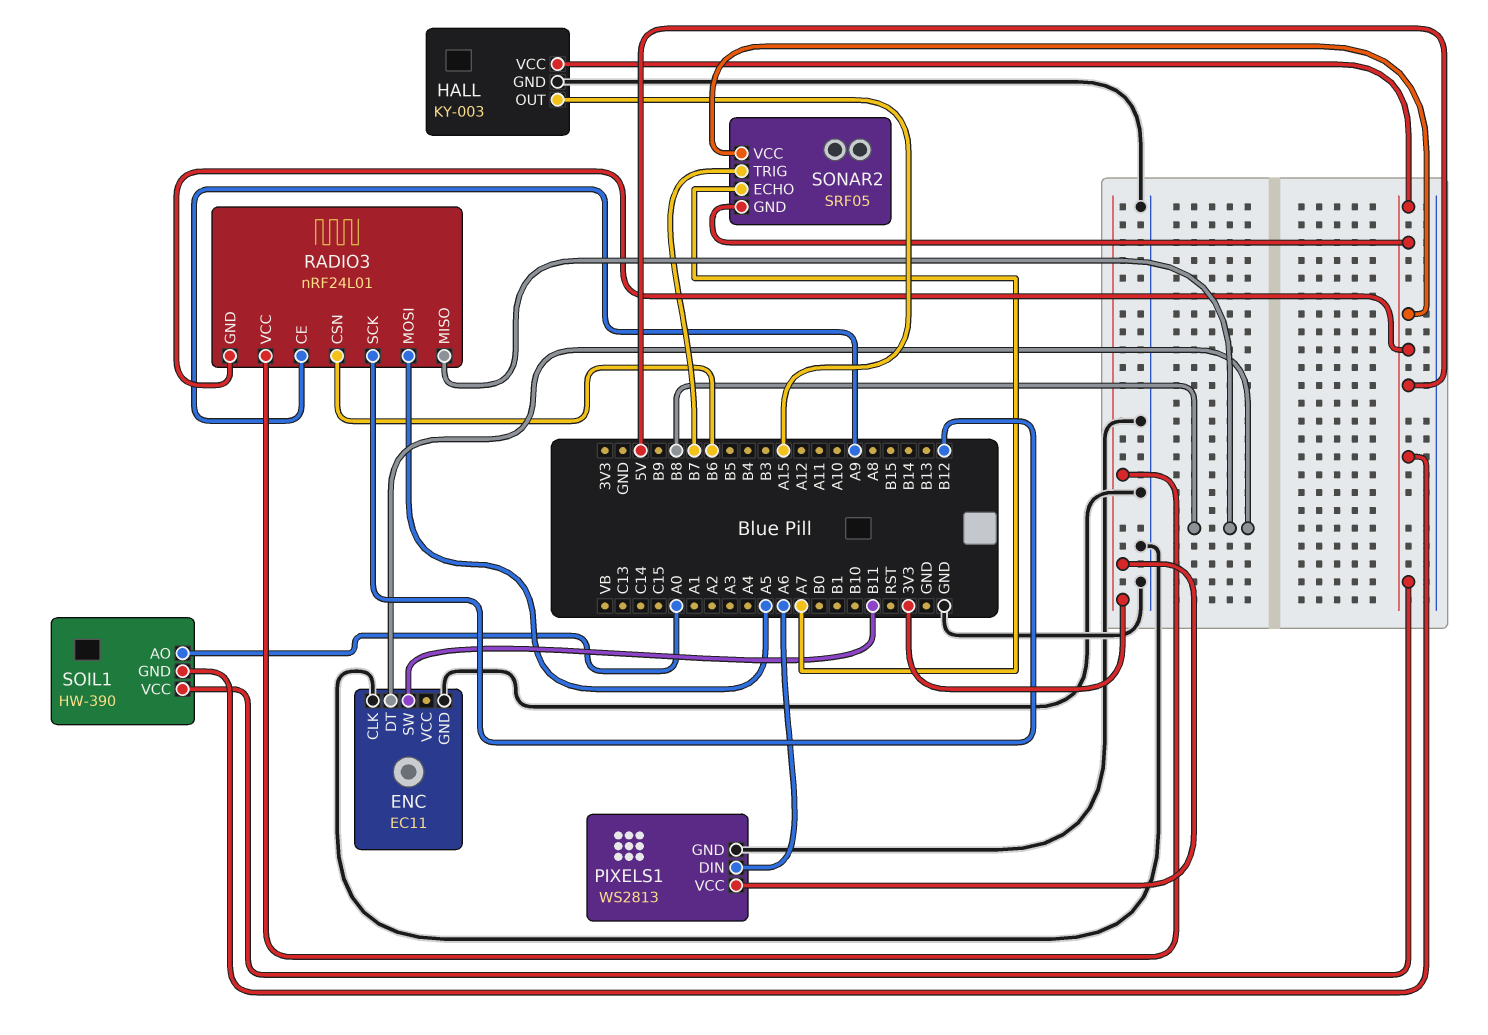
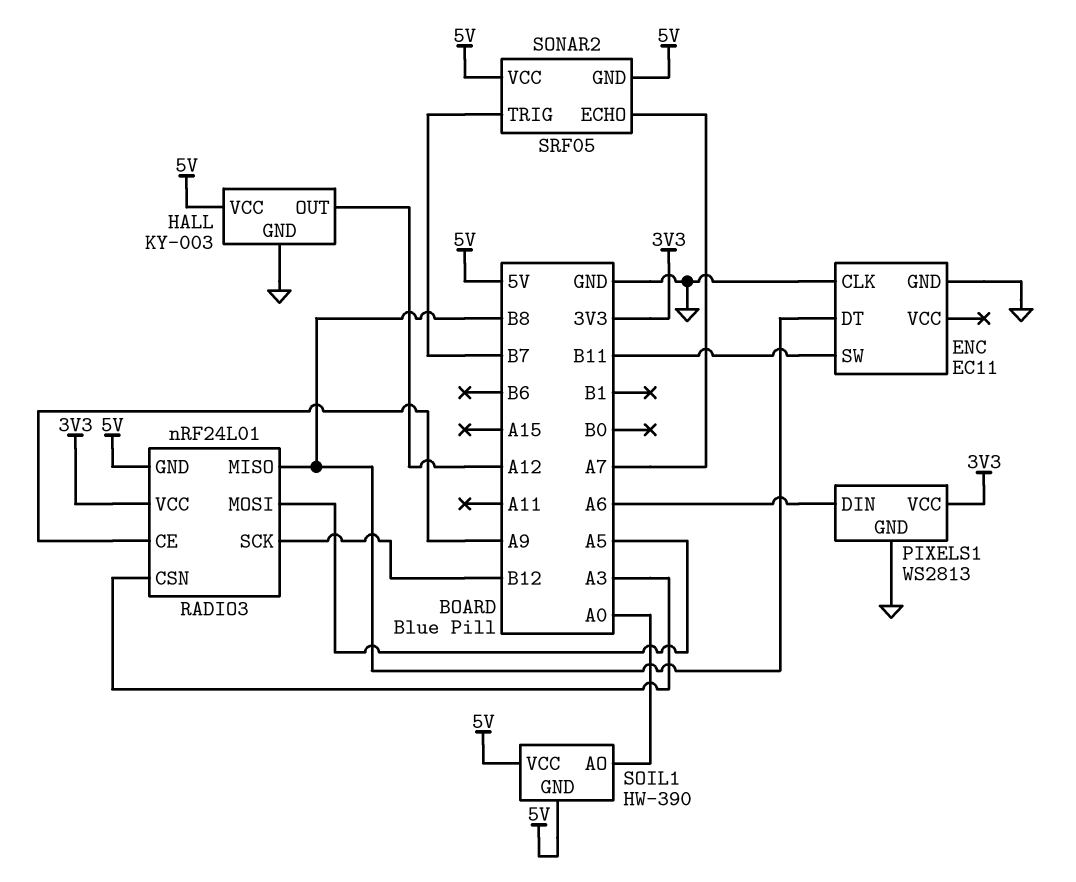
HALL pin OUT: A15 -> A12
RADIO3 pin CSN: B6 -> A3

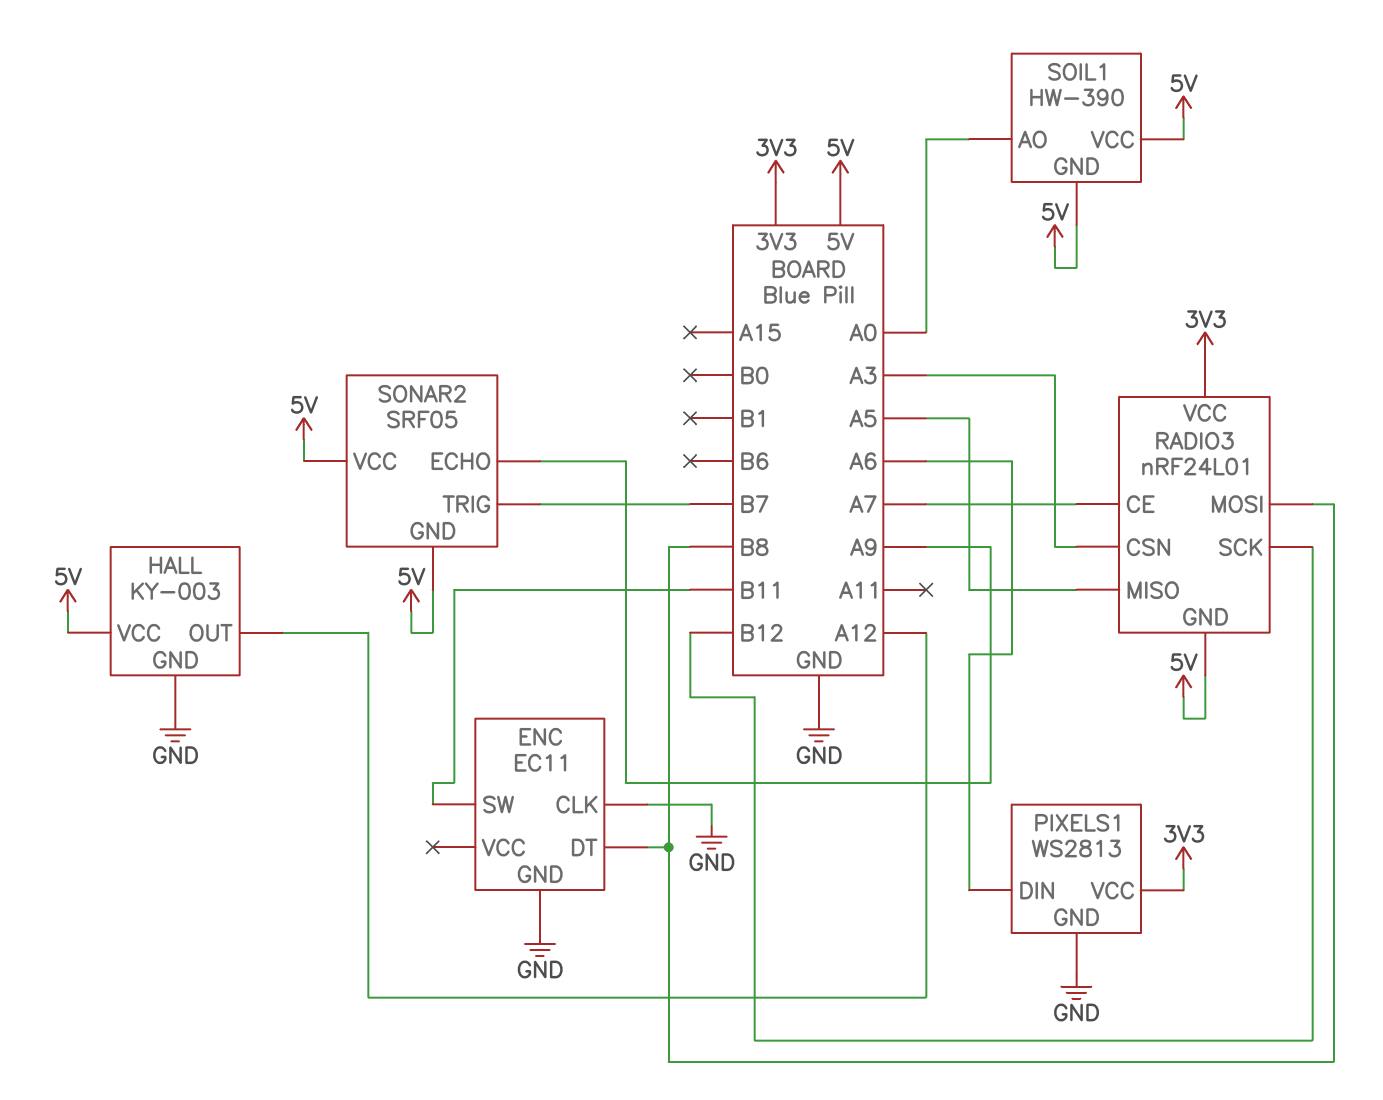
RADIO3 pin CE: A9 -> A7
RADIO3 pin MISO: B8 -> A5
RADIO3 pin MOSI: A5 -> B8
SONAR2 pin ECHO: A7 -> A9

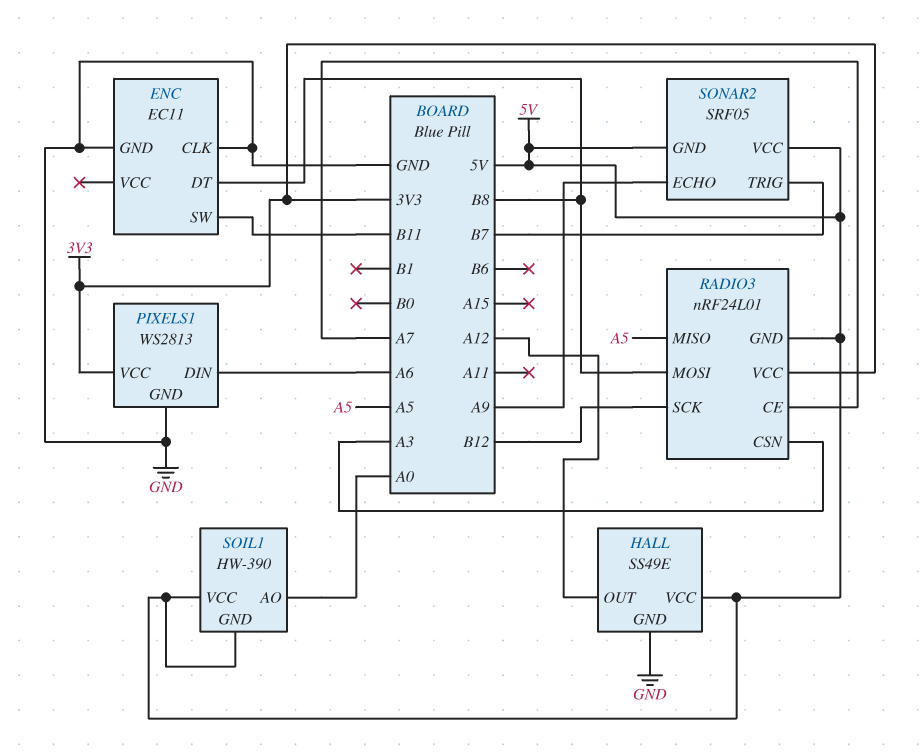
HALL: KY-003 -> SS49E

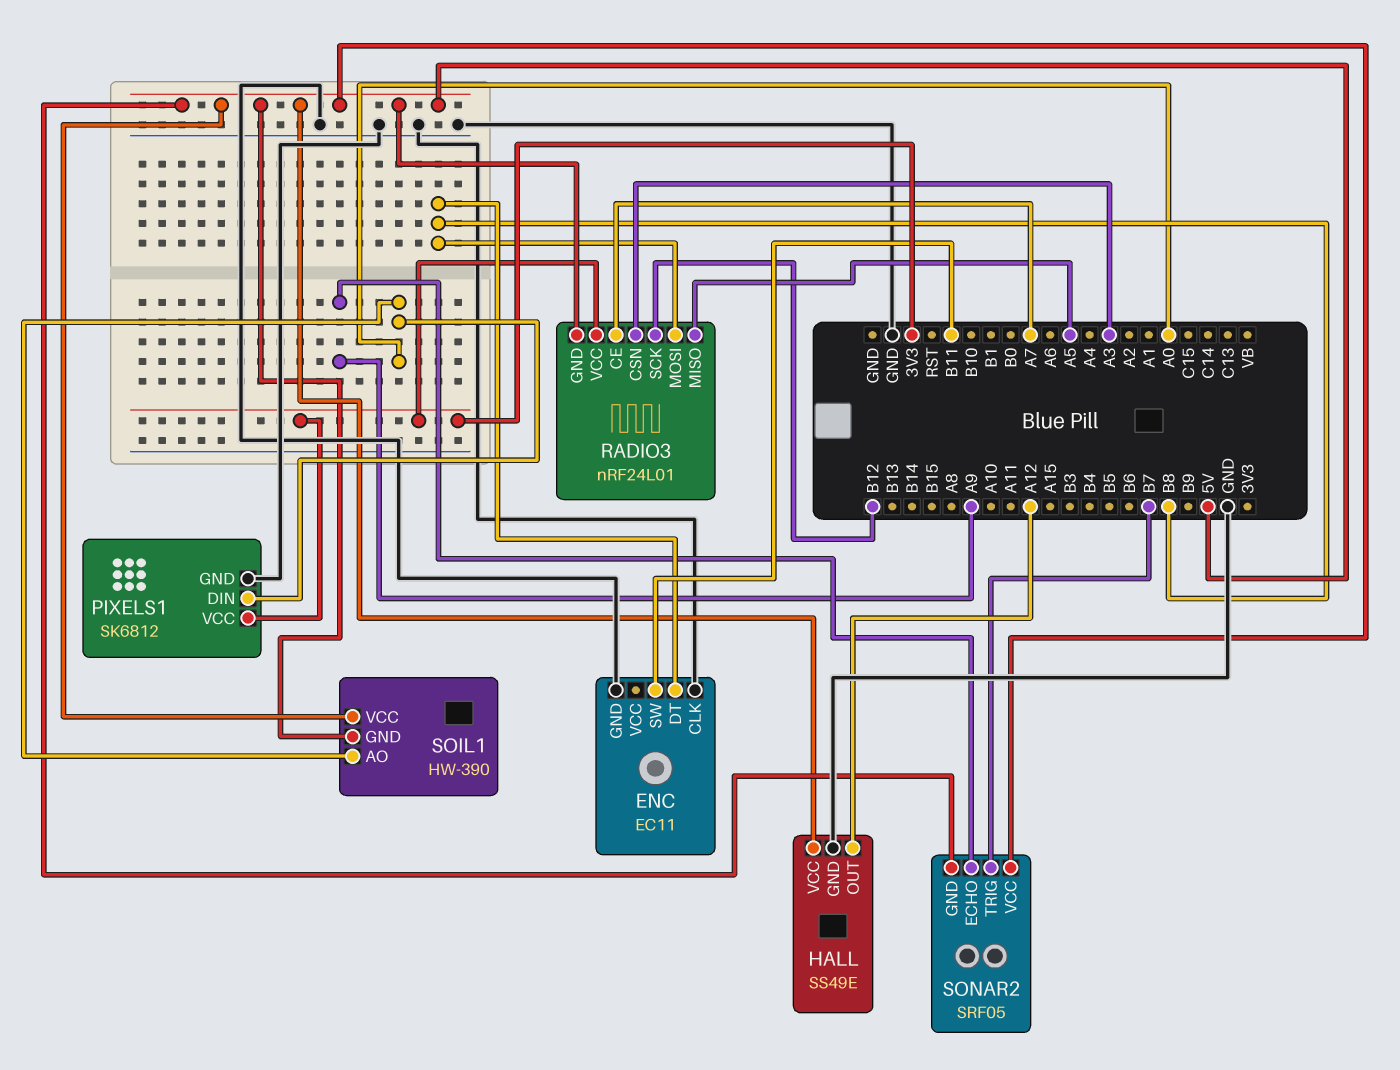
PIXELS1: WS2813 -> SK6812
PIXELS1 pin DIN: A6 -> A0

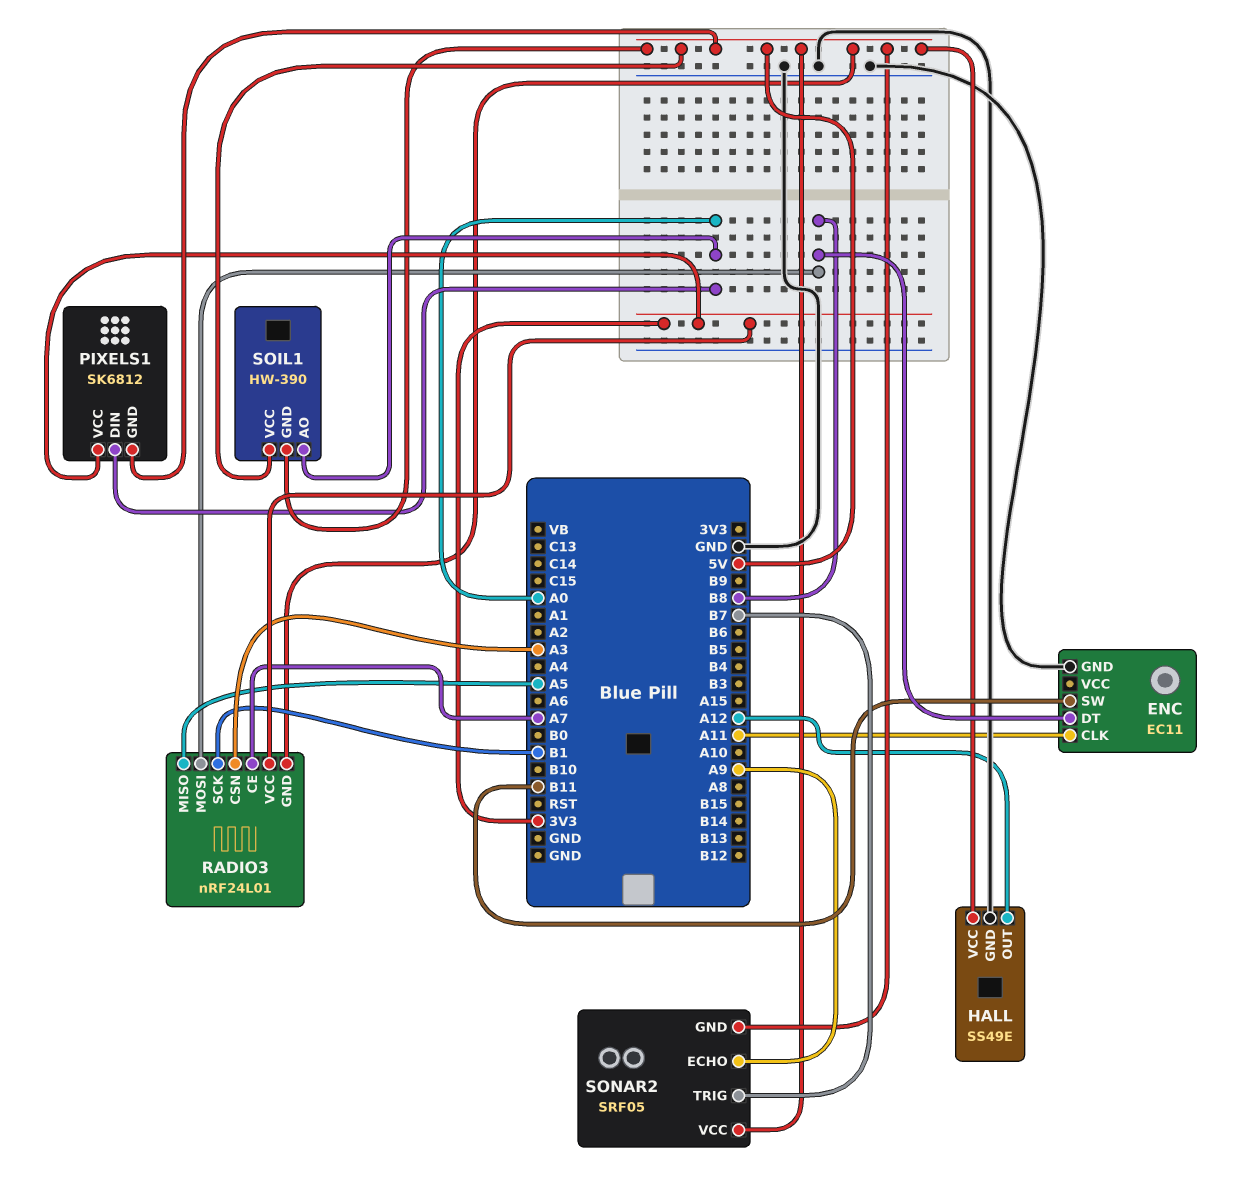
ENC pin CLK: GND -> A11
PIXELS1 pin GND: GND -> 5V
RADIO3 pin SCK: B12 -> B1

